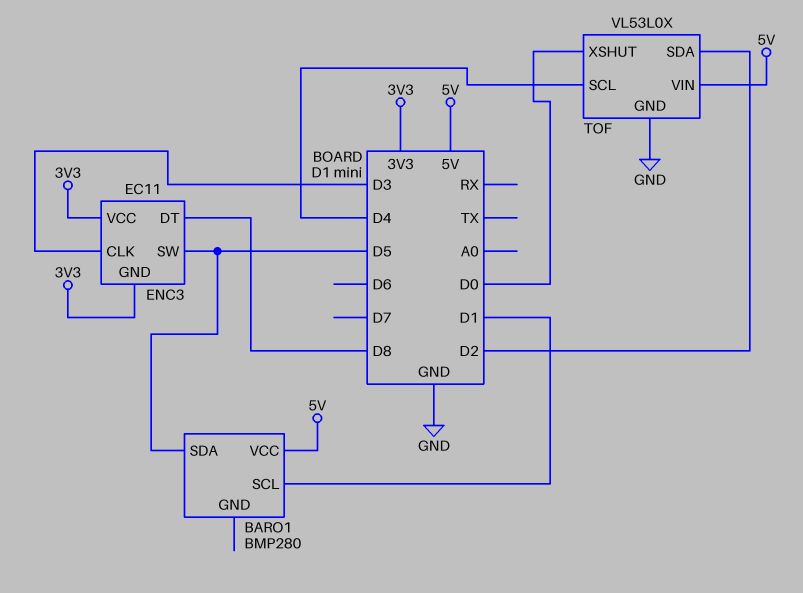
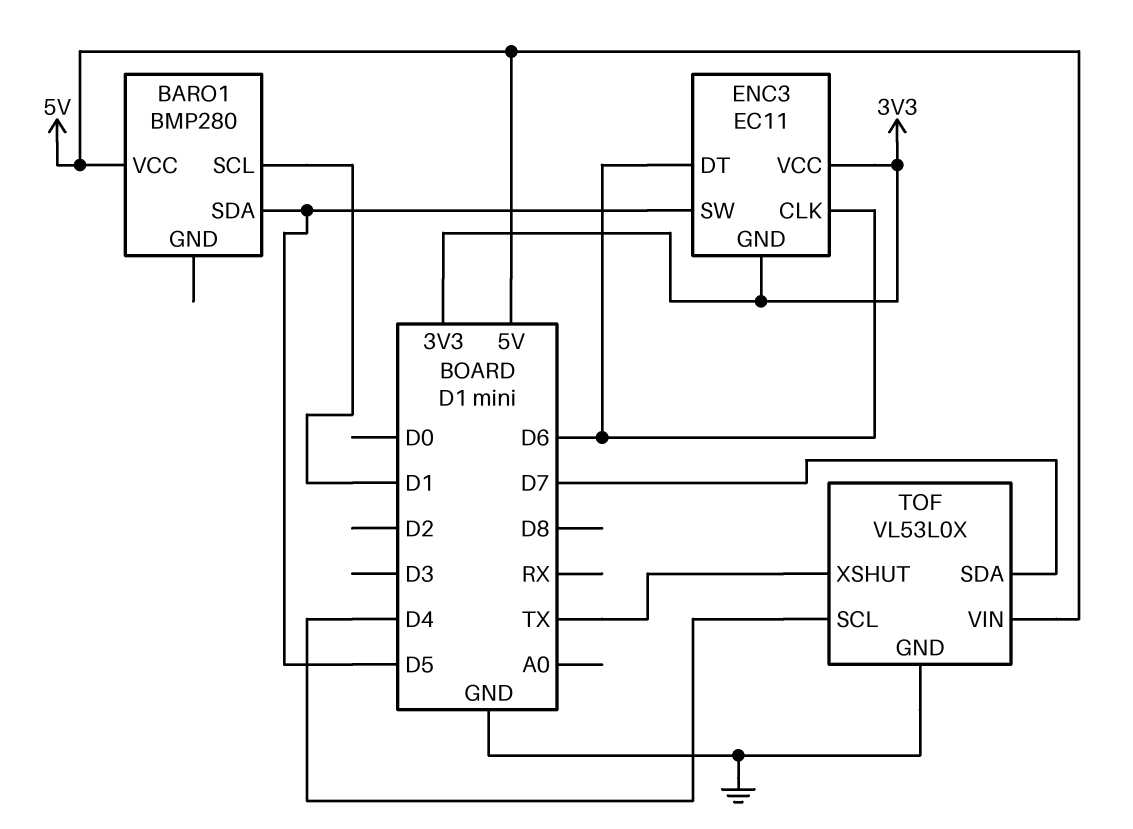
ENC3 pin CLK: D3 -> D6
ENC3 pin DT: D8 -> D6
TOF pin SDA: D2 -> D7
TOF pin XSHUT: D0 -> TX

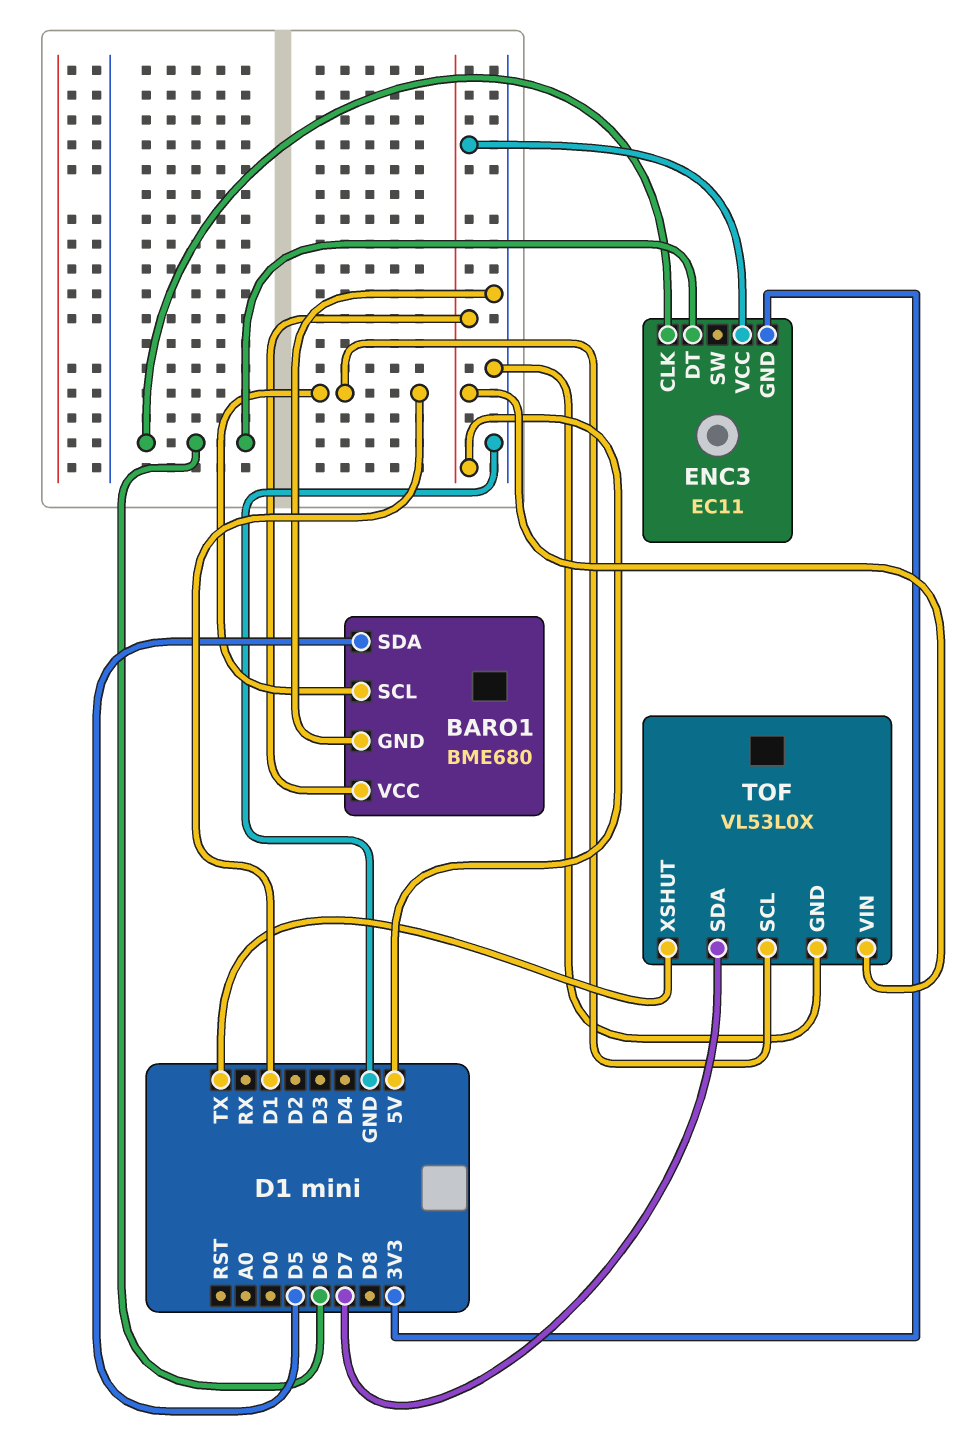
BARO1: BMP280 -> BME680
BARO1 pin GND: none -> GND
ENC3 pin SW: D5 -> none
ENC3 pin VCC: 3V3 -> 5V
TOF pin SCL: D4 -> D1

